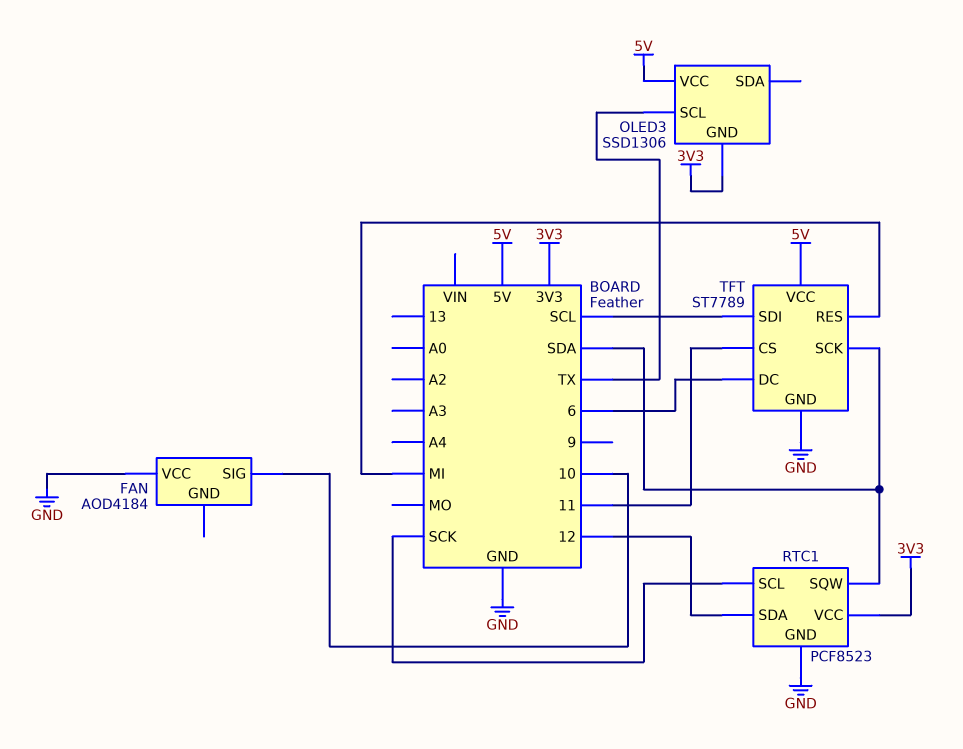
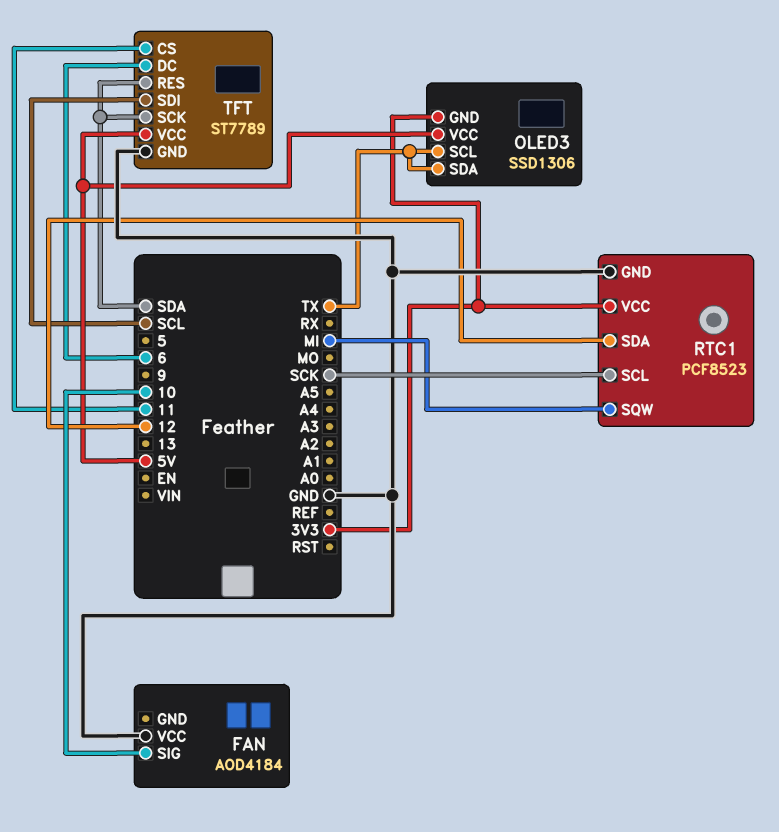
OLED3 pin SDA: none -> TX
RTC1 pin SQW: SDA -> MI
TFT pin RES: MI -> SDA

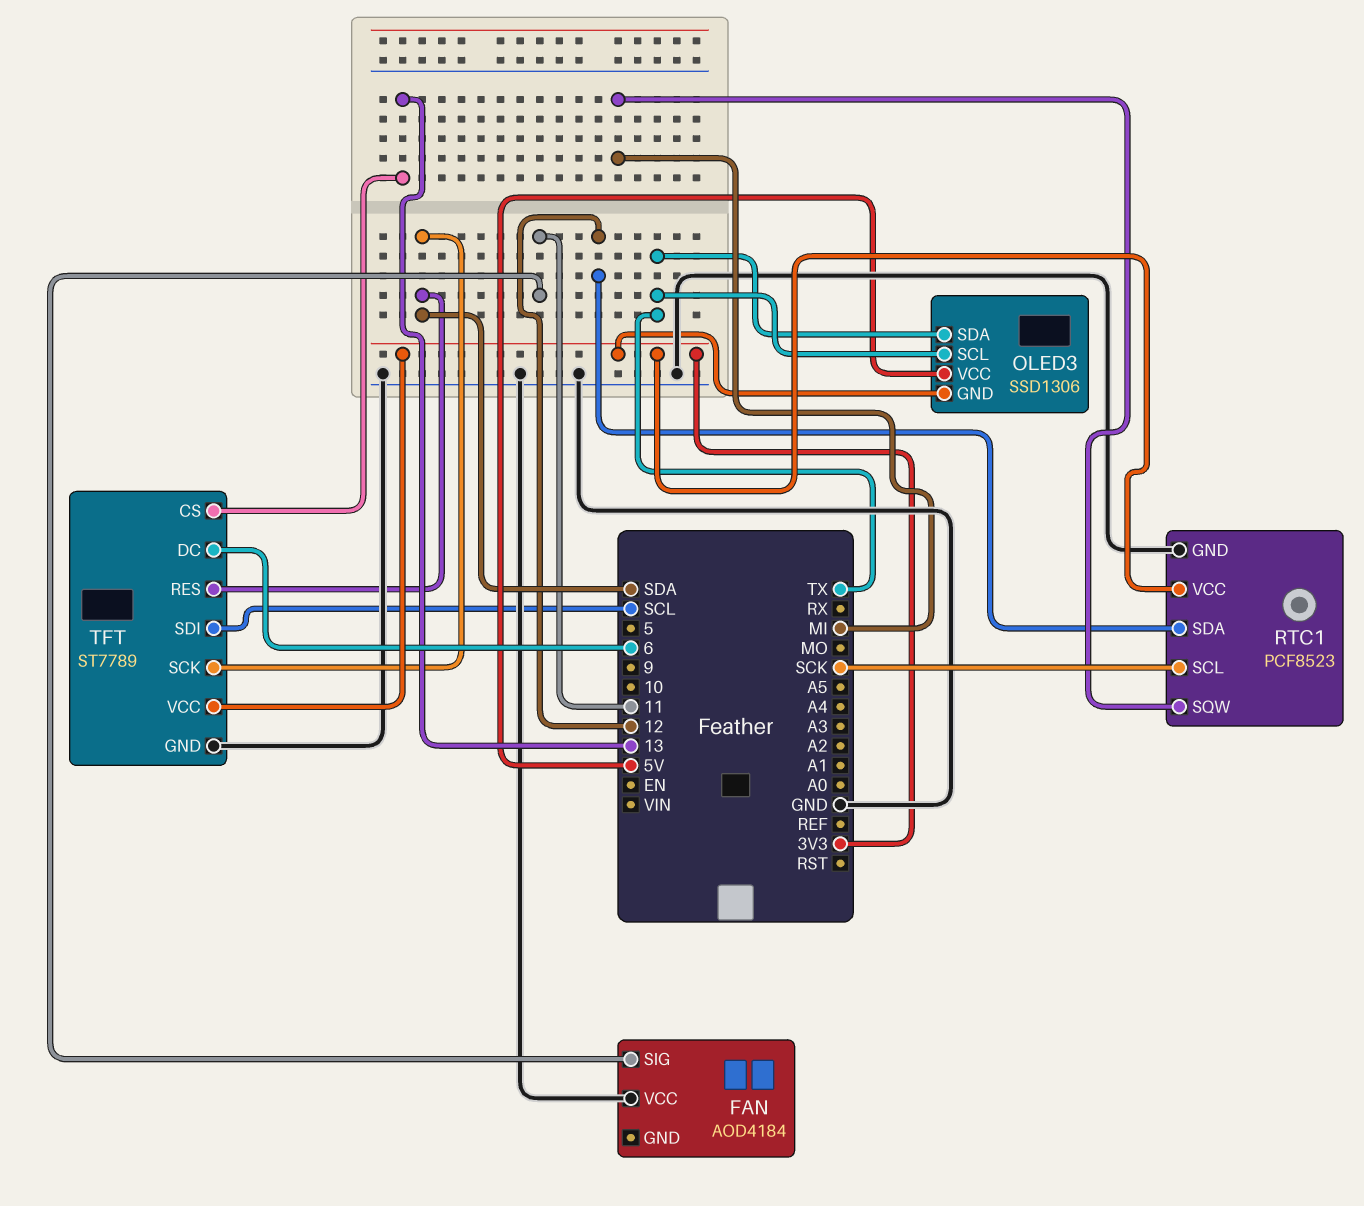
FAN pin SIG: 10 -> 11
TFT pin CS: 11 -> 13
TFT pin VCC: 5V -> 3V3

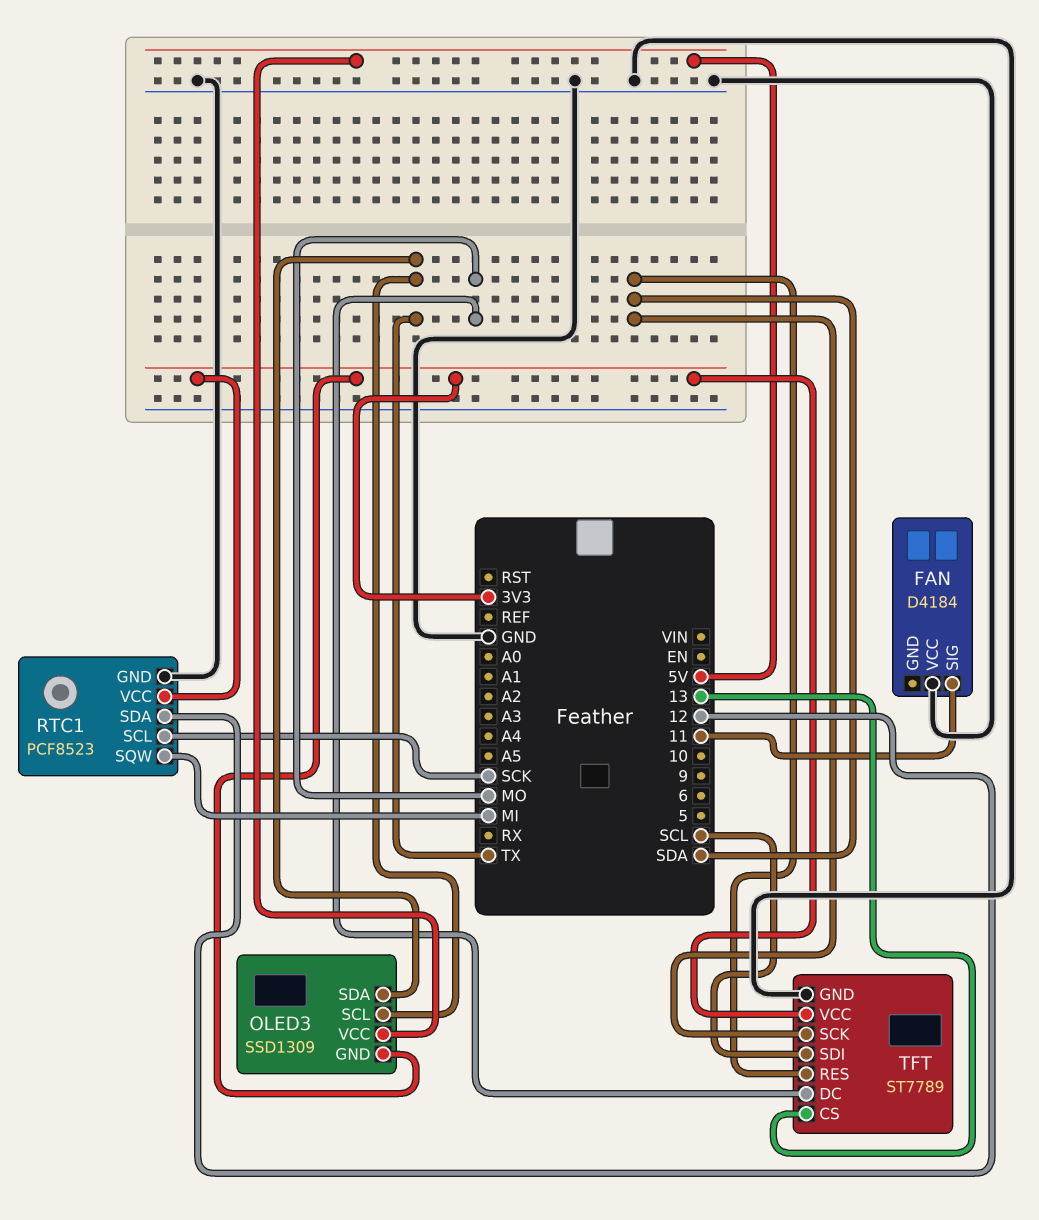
FAN: AOD4184 -> D4184
OLED3: SSD1306 -> SSD1309
TFT pin DC: 6 -> MO

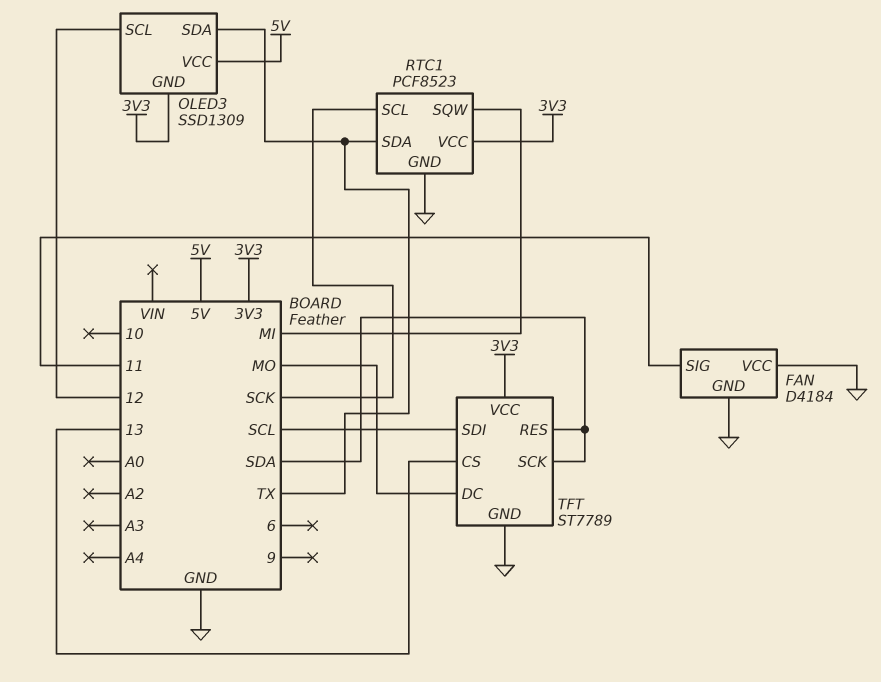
FAN pin GND: none -> GND
OLED3 pin SCL: TX -> 12
RTC1 pin SDA: 12 -> TX

